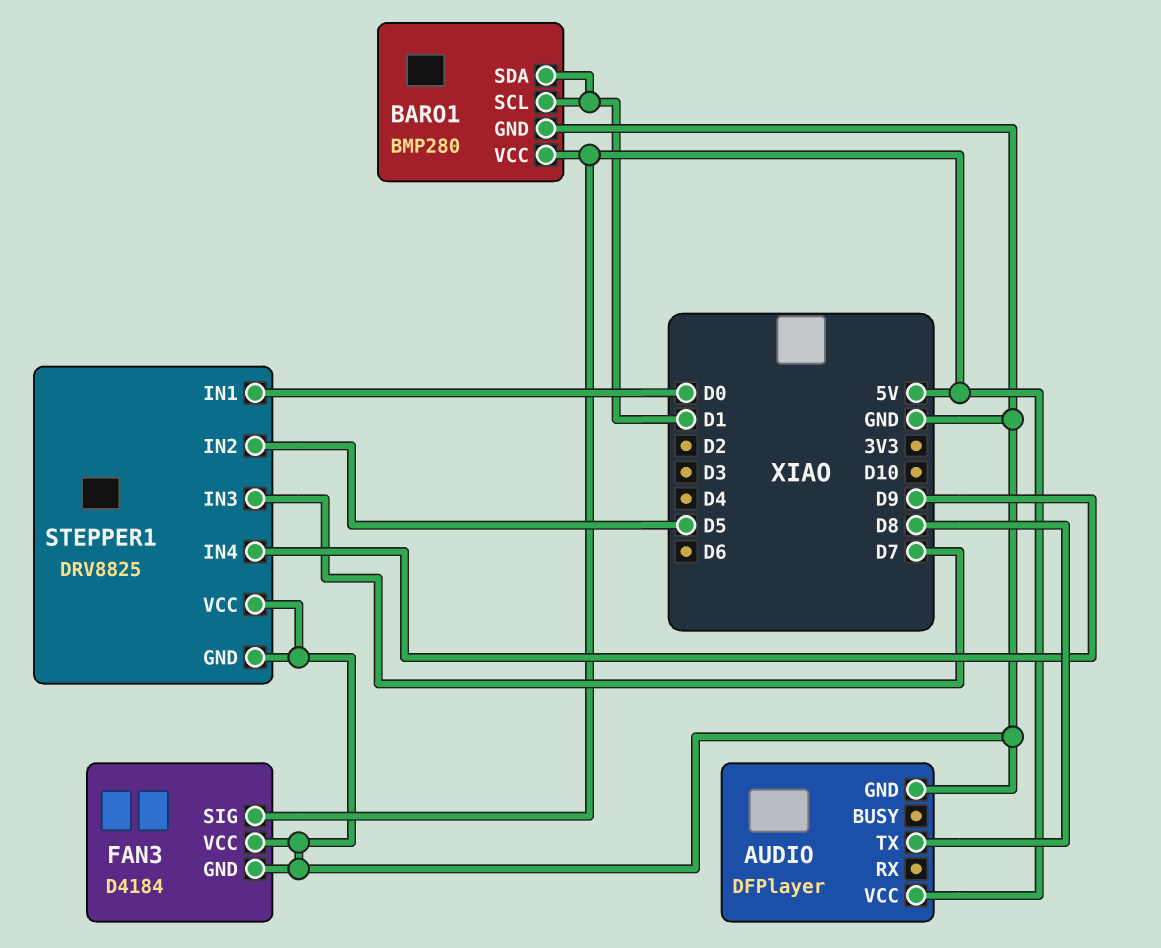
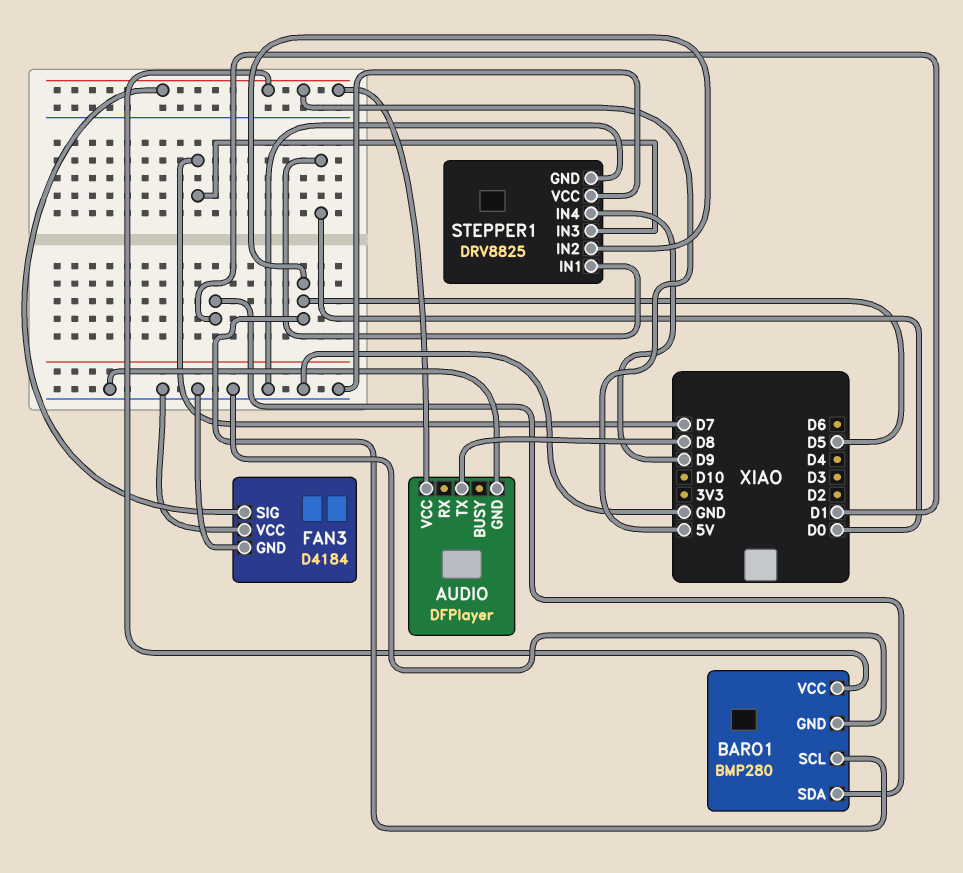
BARO1 pin SCL: D1 -> D5

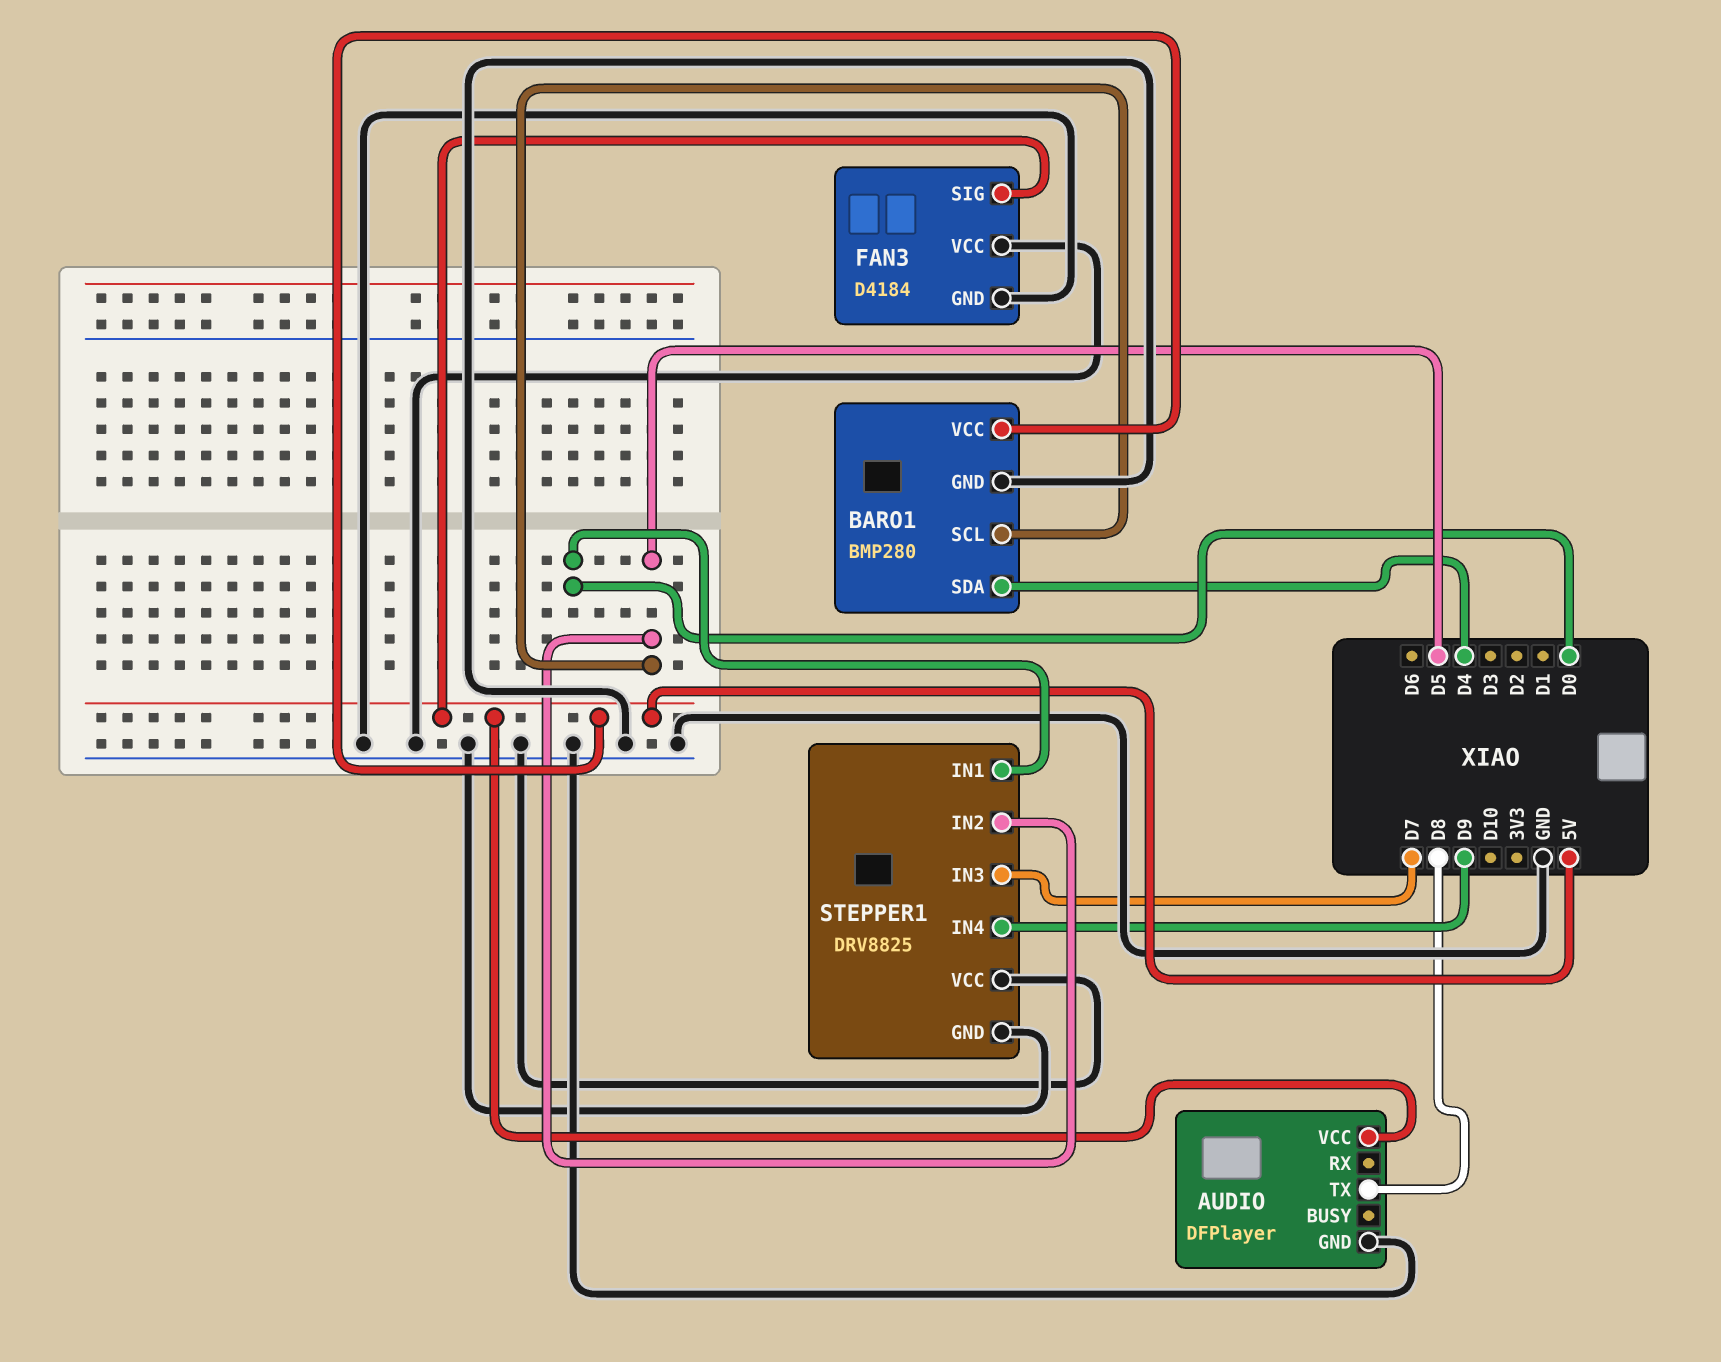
BARO1 pin SDA: D1 -> D4

